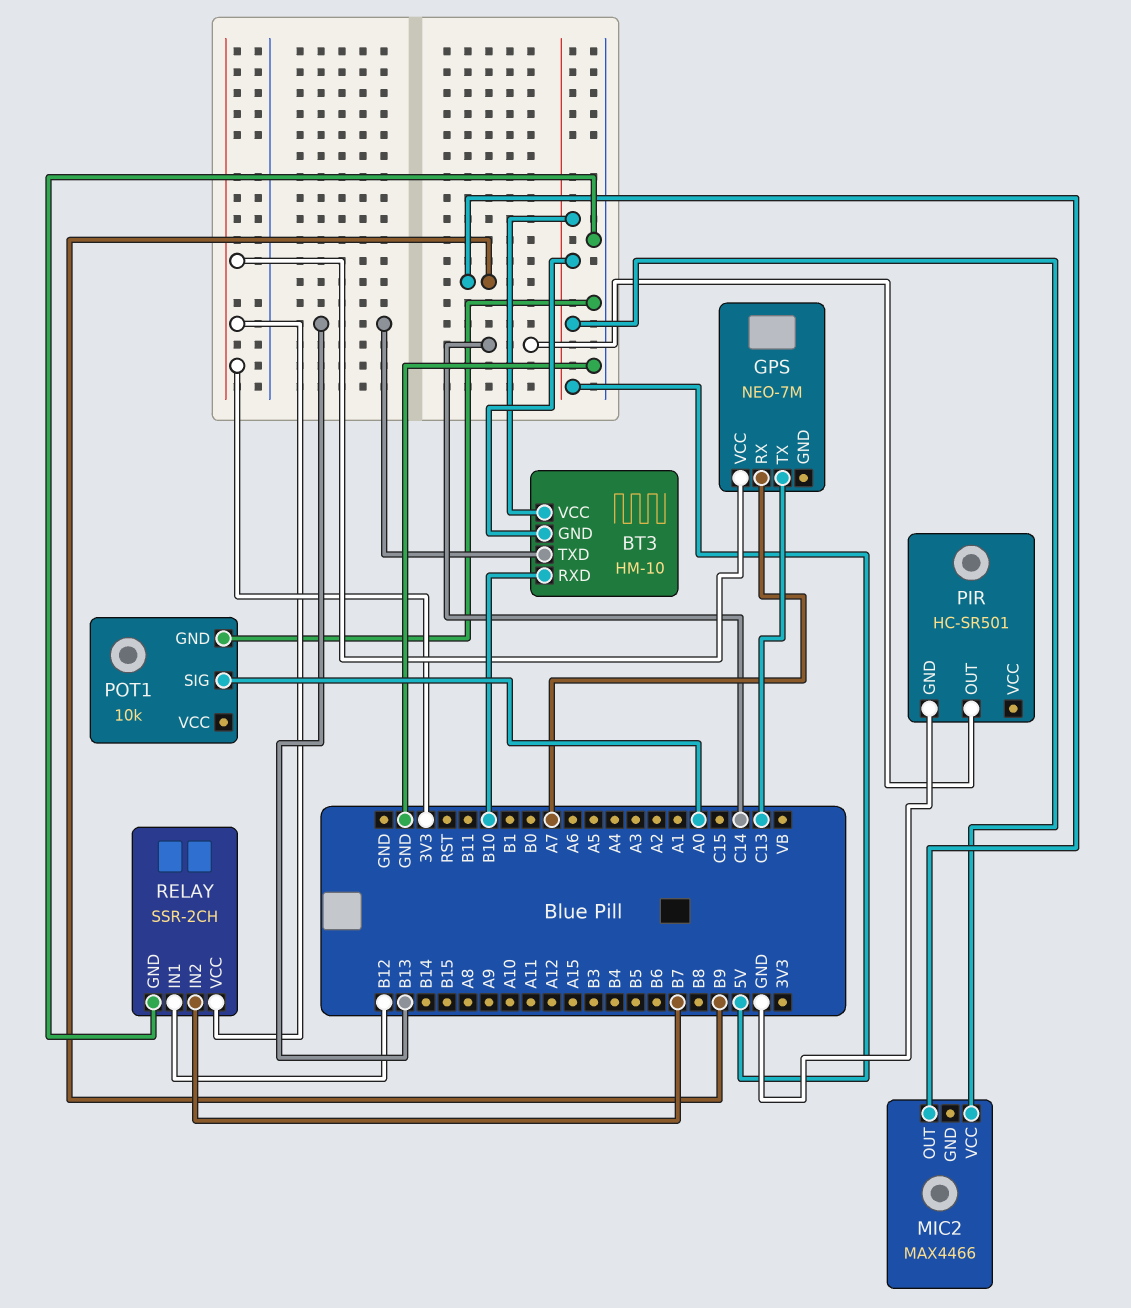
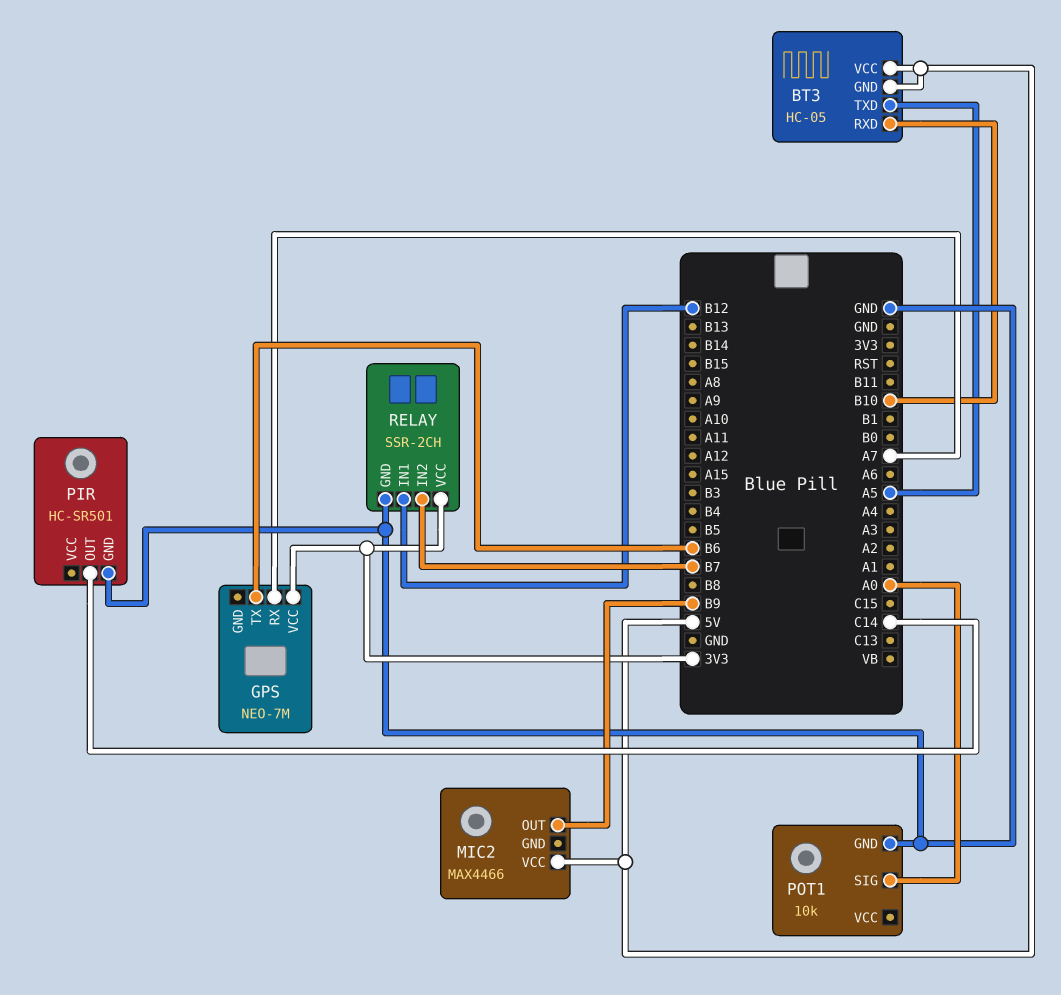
BT3: HM-10 -> HC-05
BT3 pin TXD: B13 -> A5
GPS pin TX: C13 -> B6

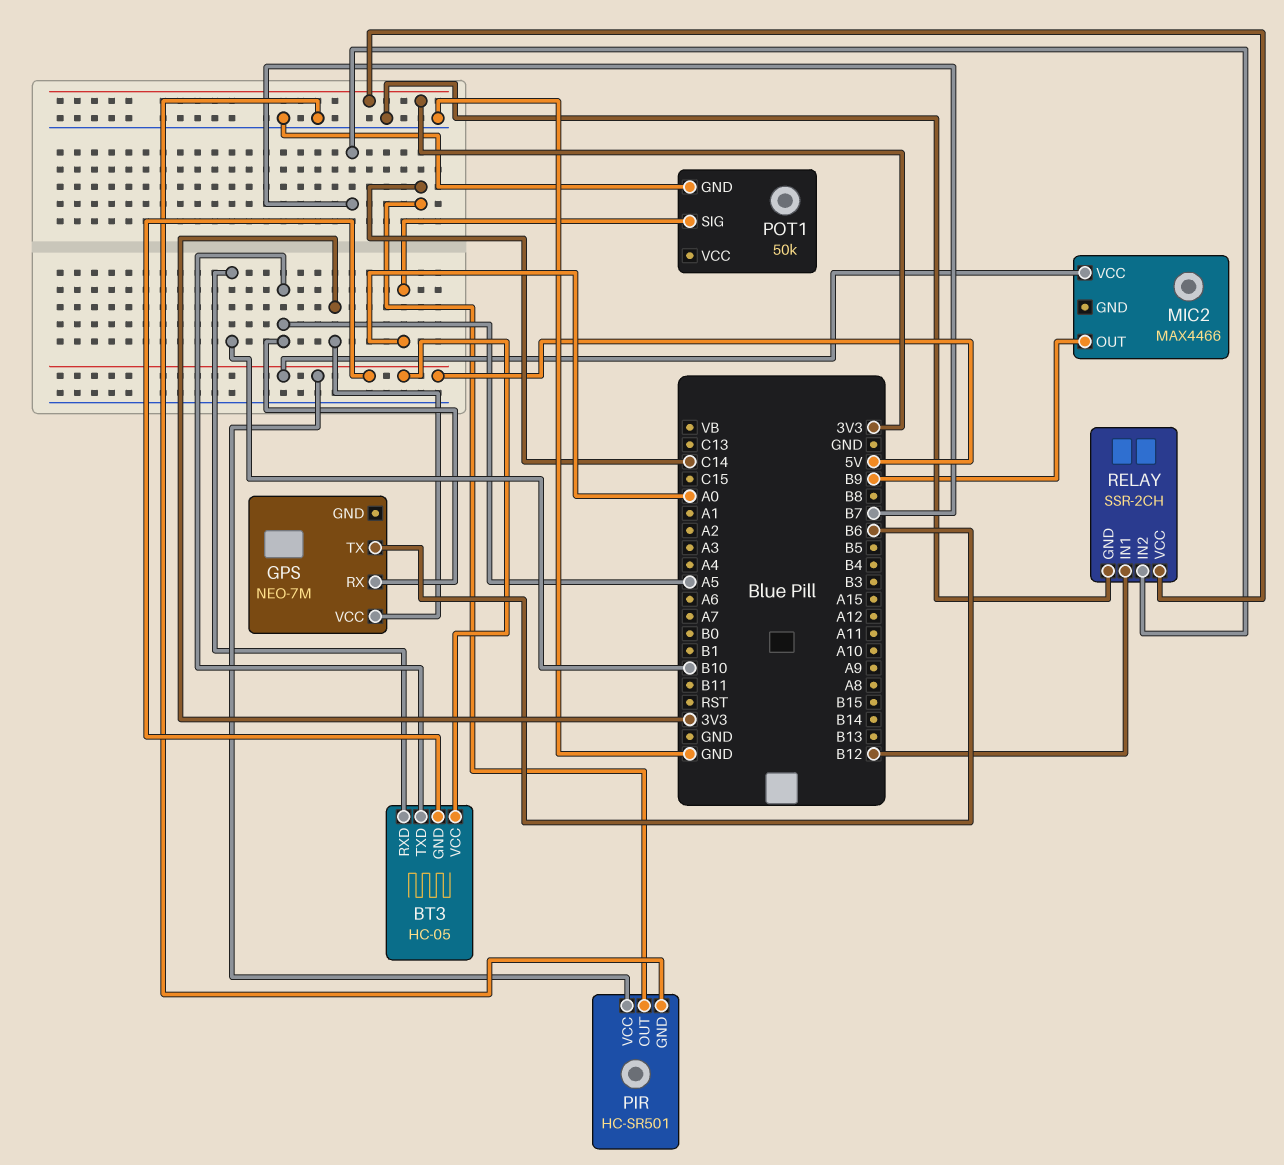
GPS pin RX: A7 -> A5
PIR pin VCC: none -> 5V
POT1: 10k -> 50k

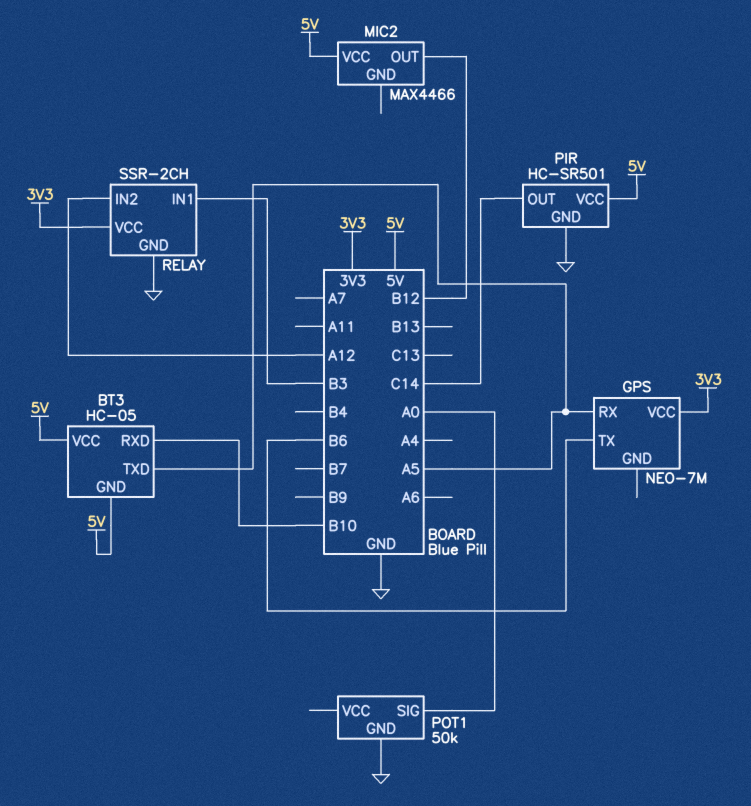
MIC2 pin OUT: B9 -> B12
RELAY pin IN1: B12 -> B3
RELAY pin IN2: B7 -> A12

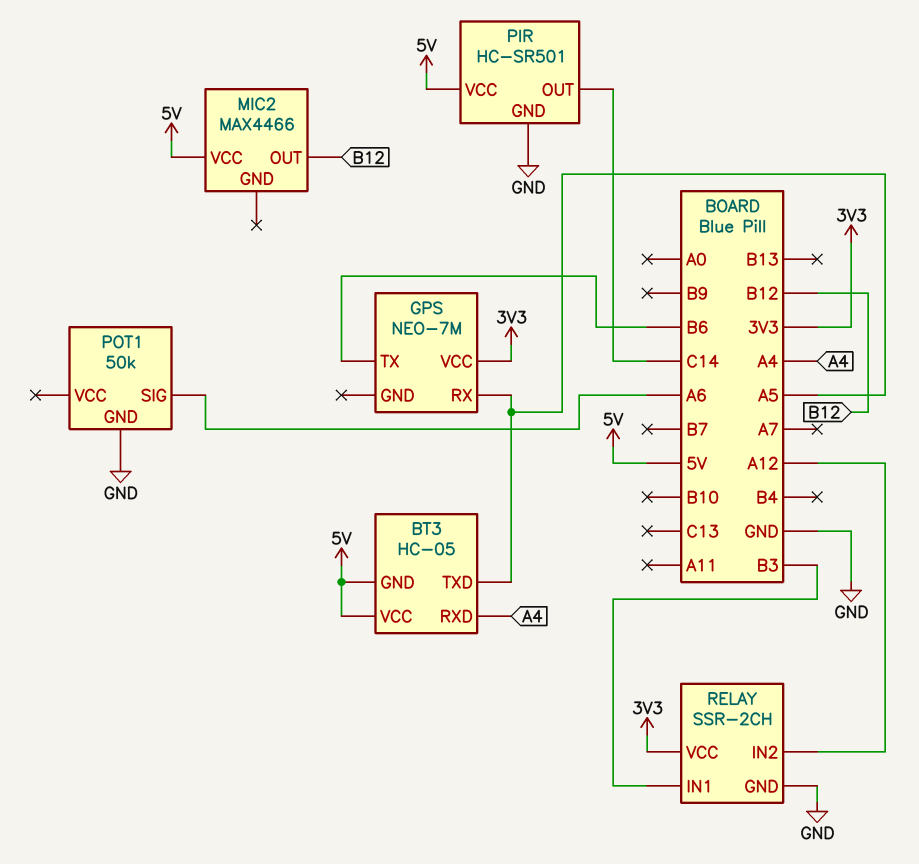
BT3 pin RXD: B10 -> A4
POT1 pin SIG: A0 -> A6

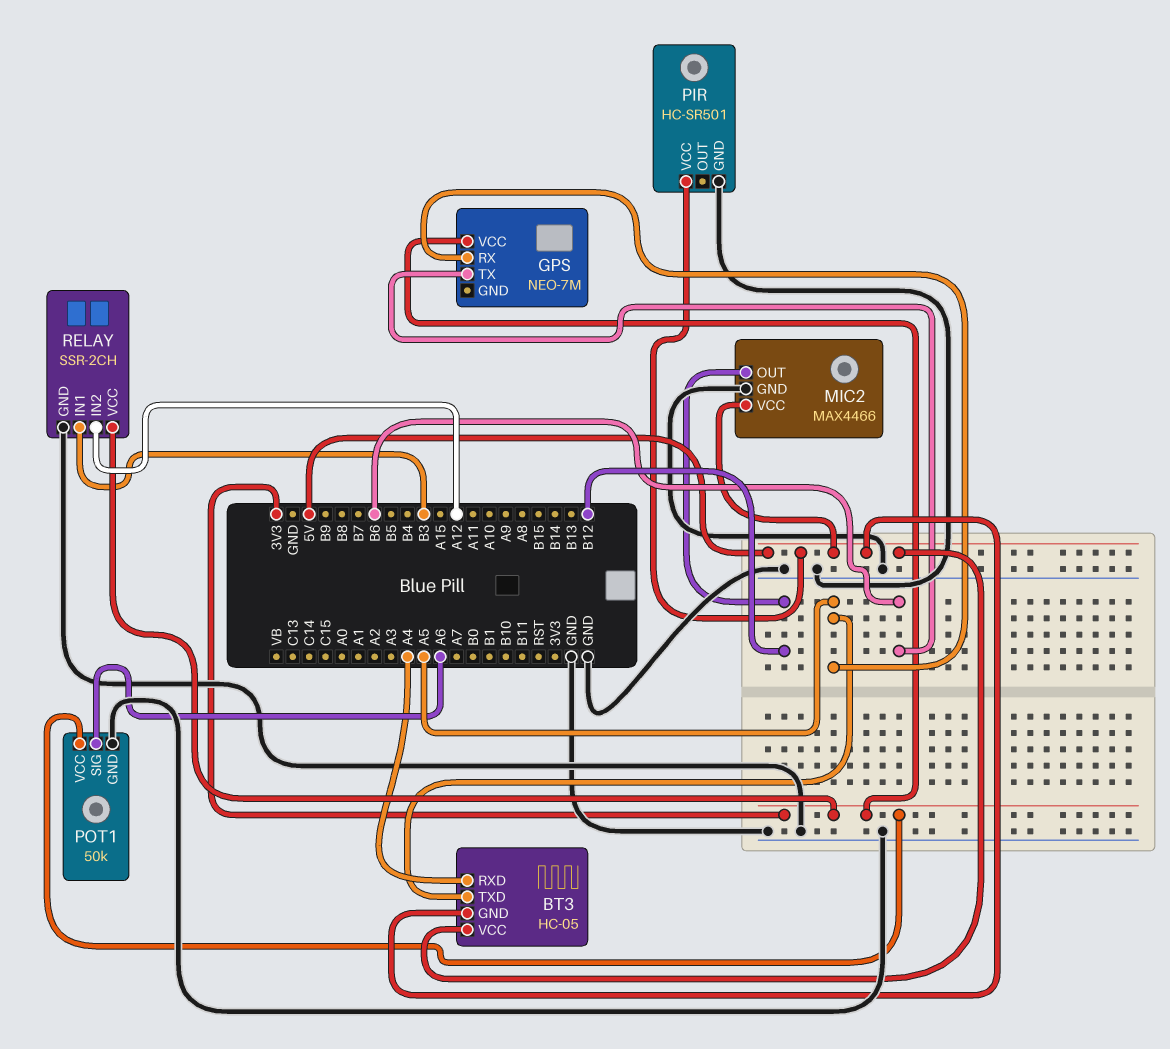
MIC2 pin GND: none -> GND
PIR pin OUT: C14 -> none
POT1 pin VCC: none -> 3V3

